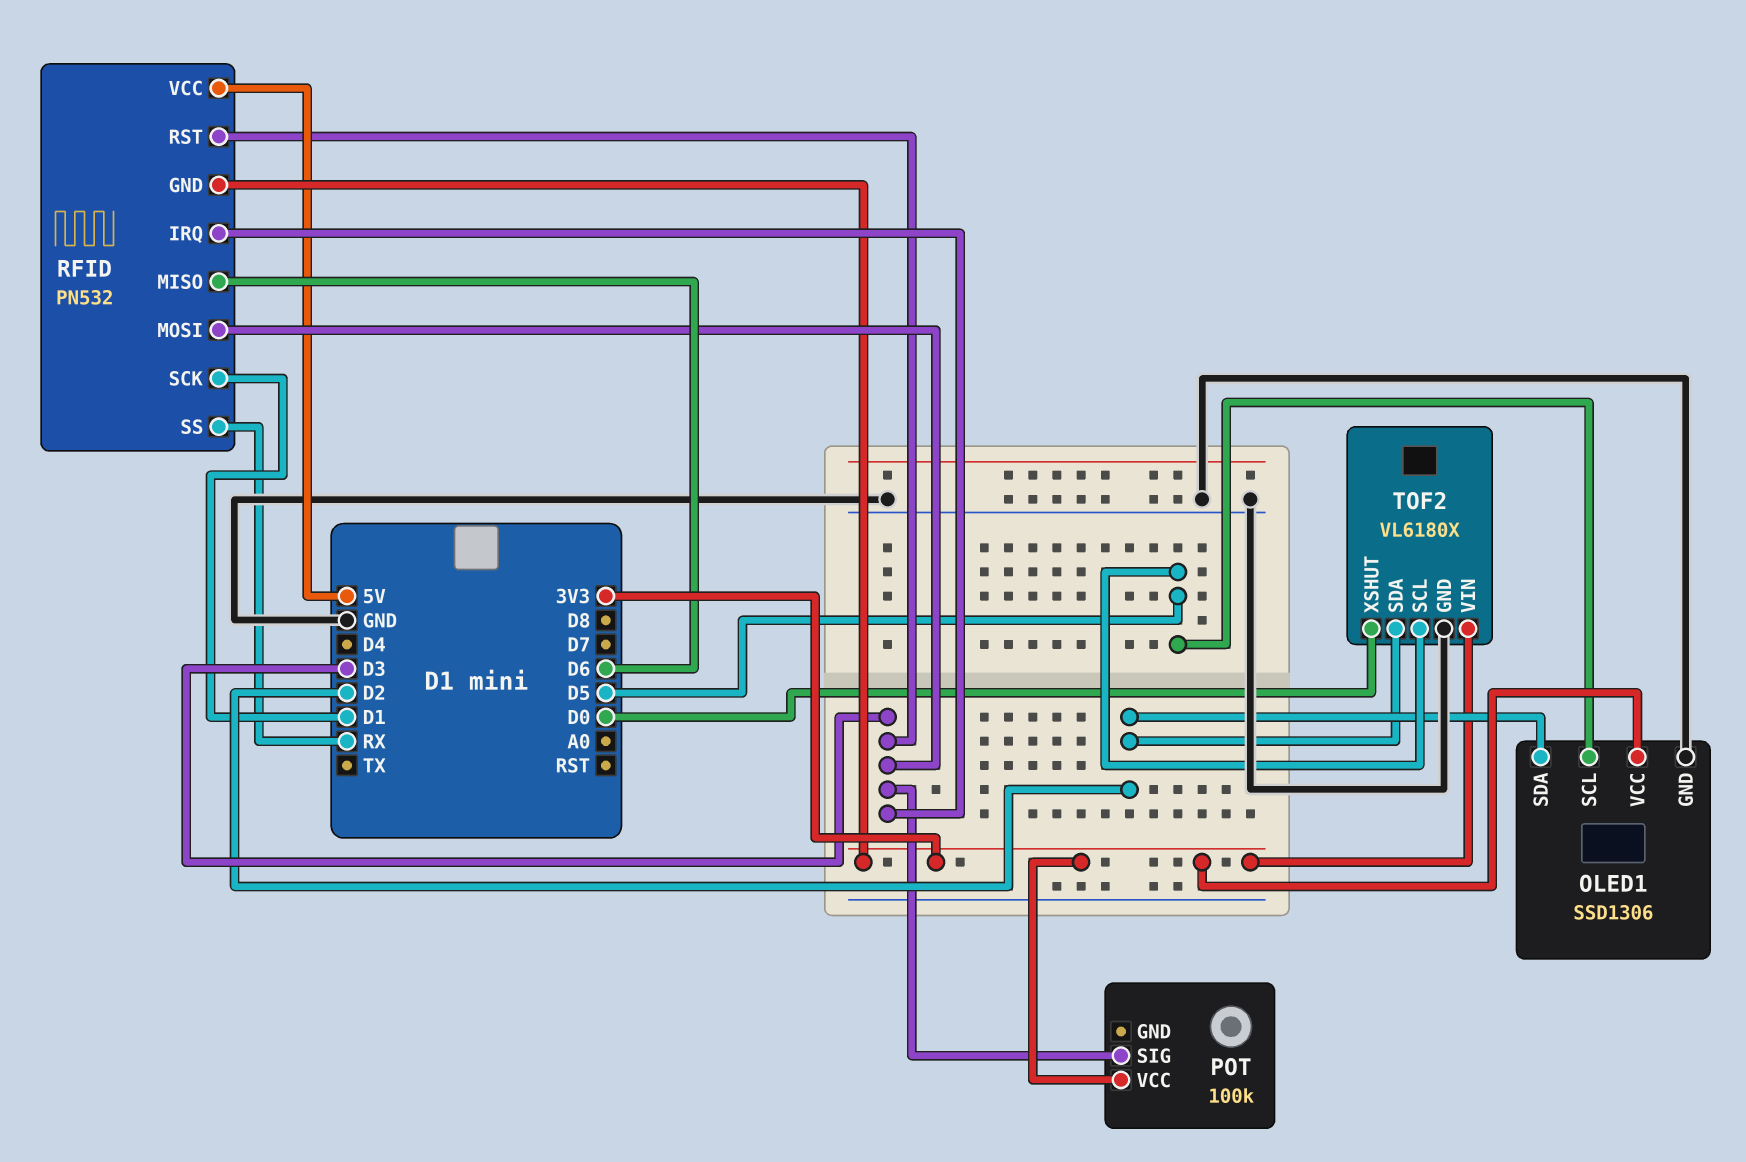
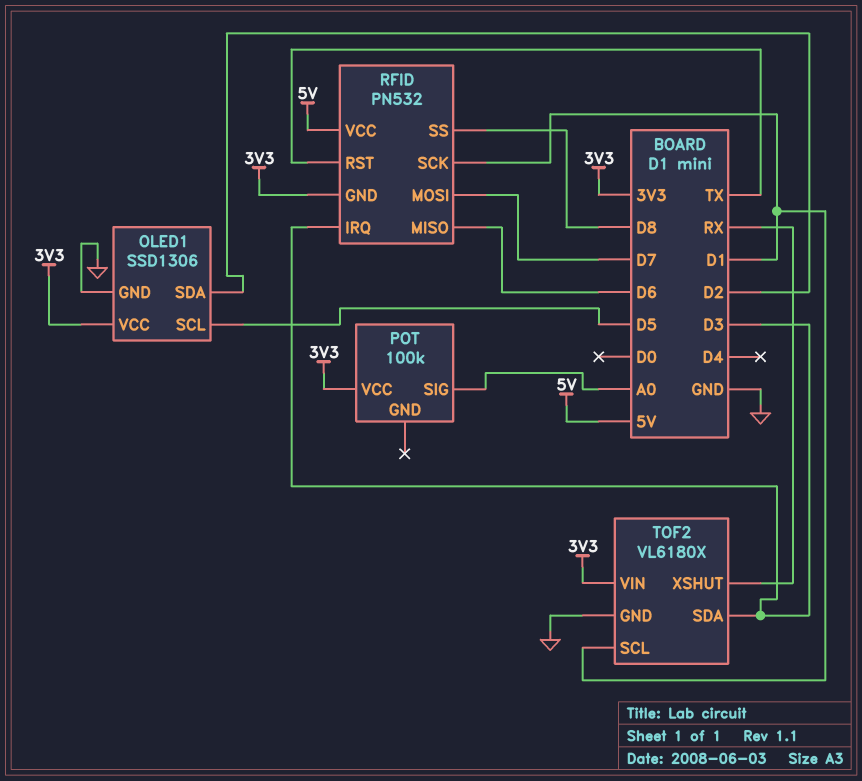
POT pin SIG: D3 -> A0
RFID pin MOSI: D3 -> D7
RFID pin RST: D3 -> TX
RFID pin SS: RX -> D8
TOF2 pin SCL: D5 -> D1
TOF2 pin SDA: D2 -> D3
TOF2 pin XSHUT: D0 -> RX

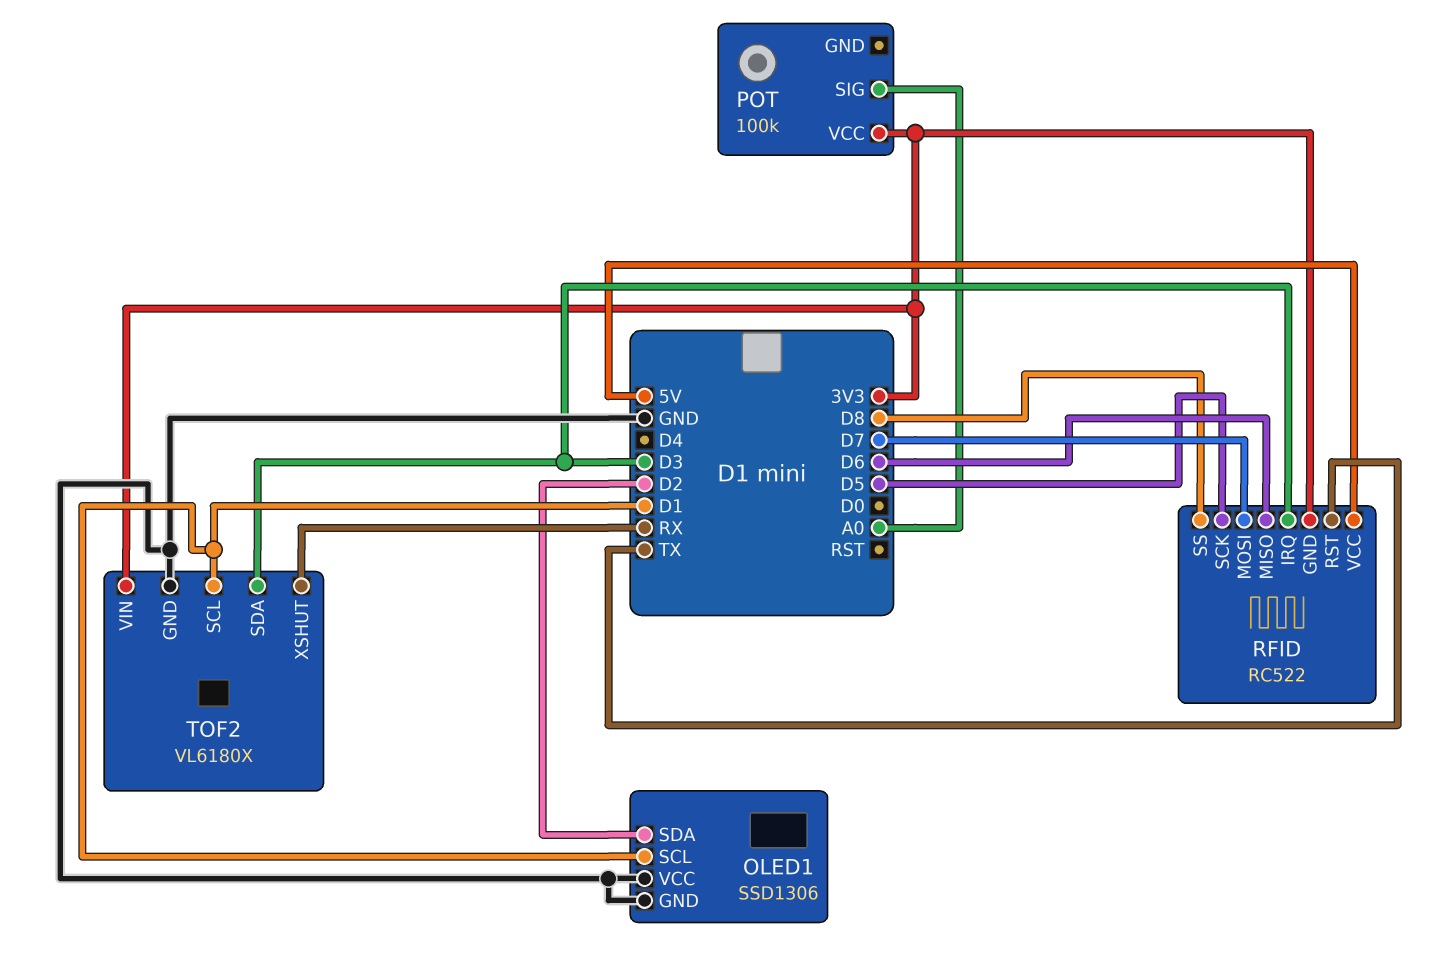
OLED1 pin SCL: D5 -> D1
OLED1 pin VCC: 3V3 -> GND
RFID: PN532 -> RC522
RFID pin SCK: D1 -> D5

